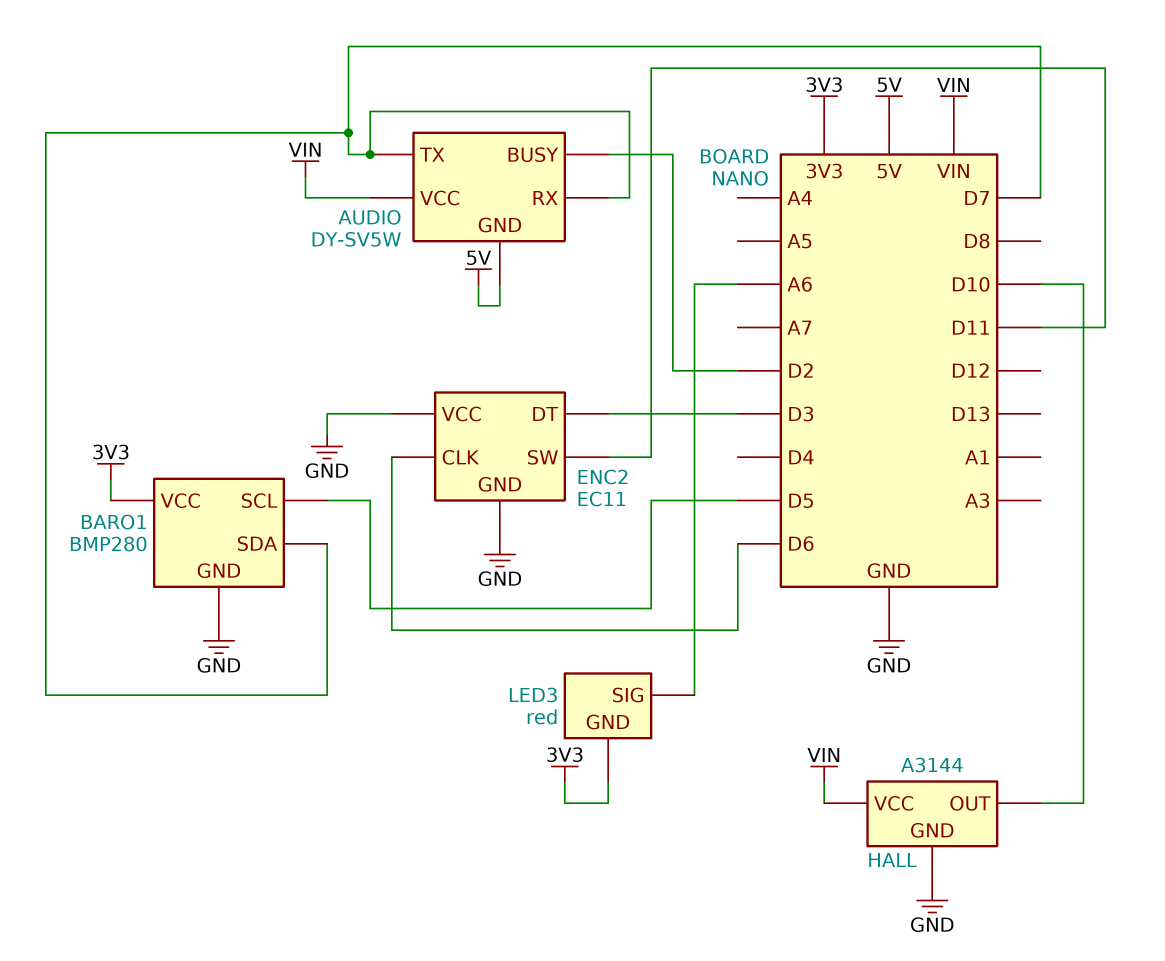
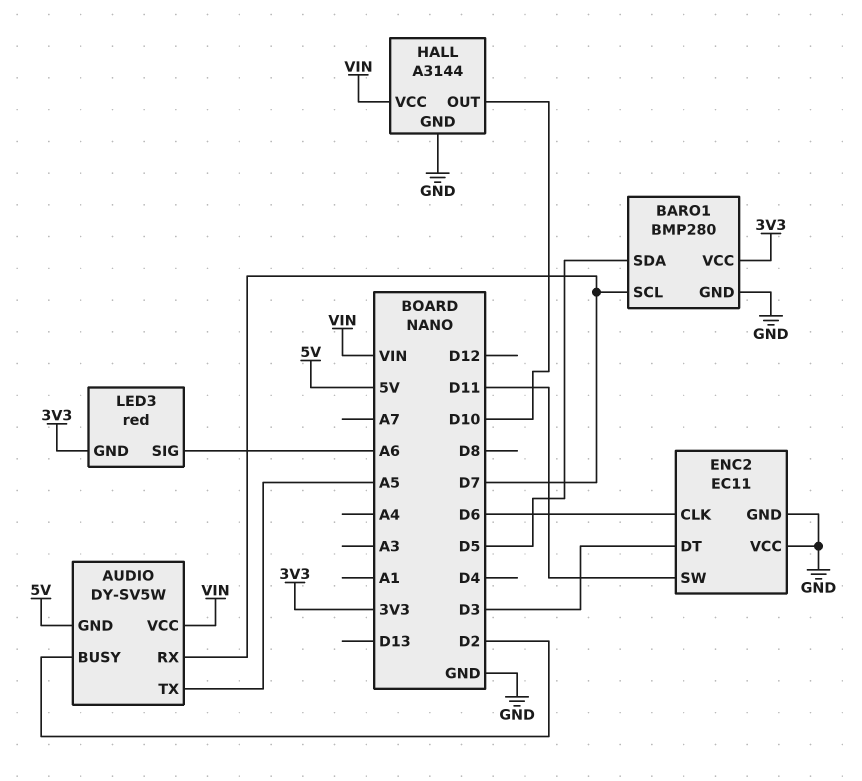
AUDIO pin TX: D7 -> A5
BARO1 pin SCL: D5 -> D7
BARO1 pin SDA: D7 -> D5

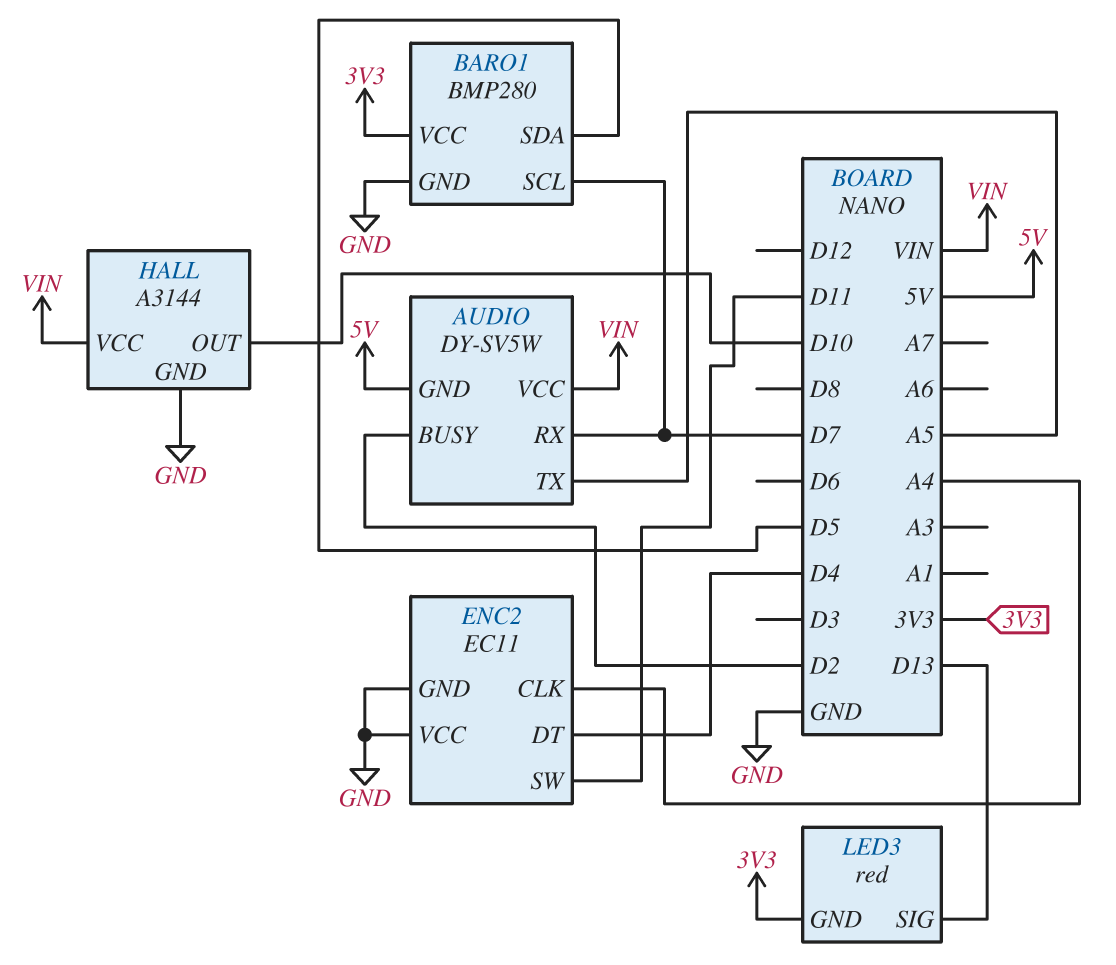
ENC2 pin CLK: D6 -> A4
ENC2 pin DT: D3 -> D4
LED3 pin SIG: A6 -> D13

